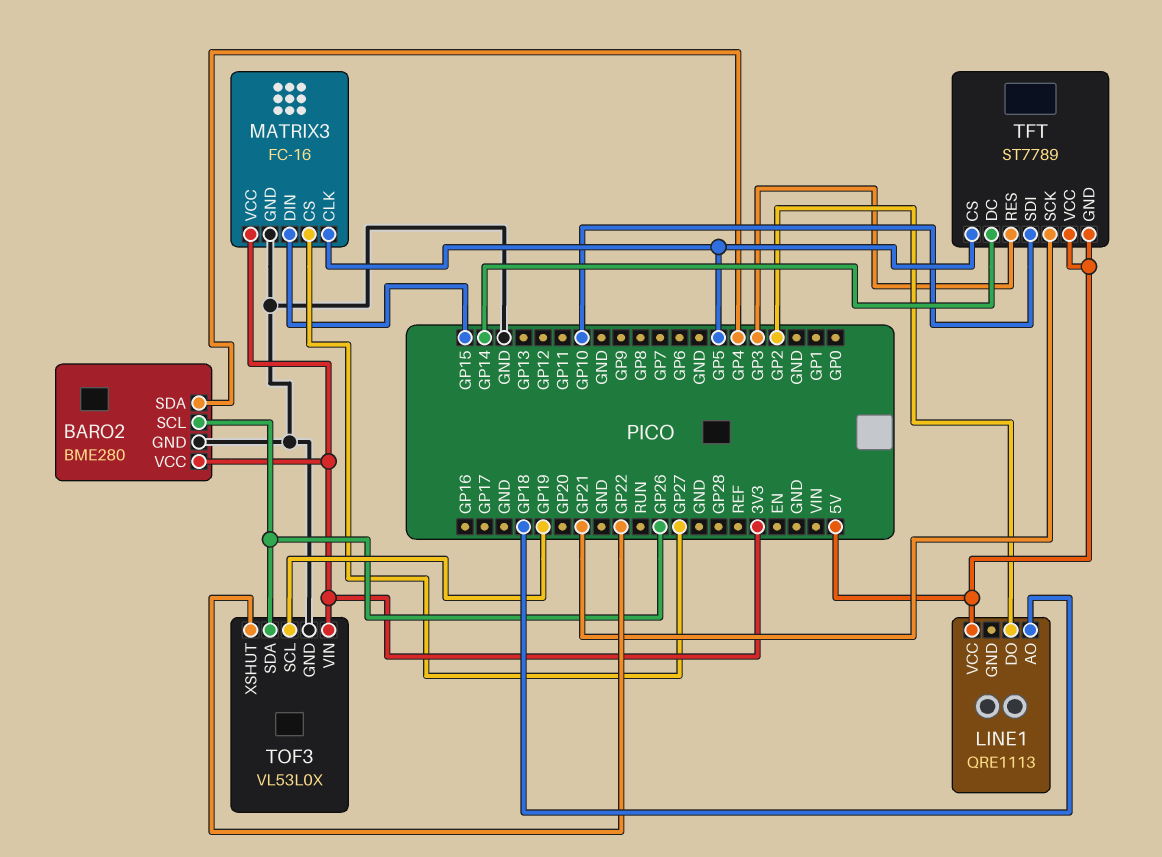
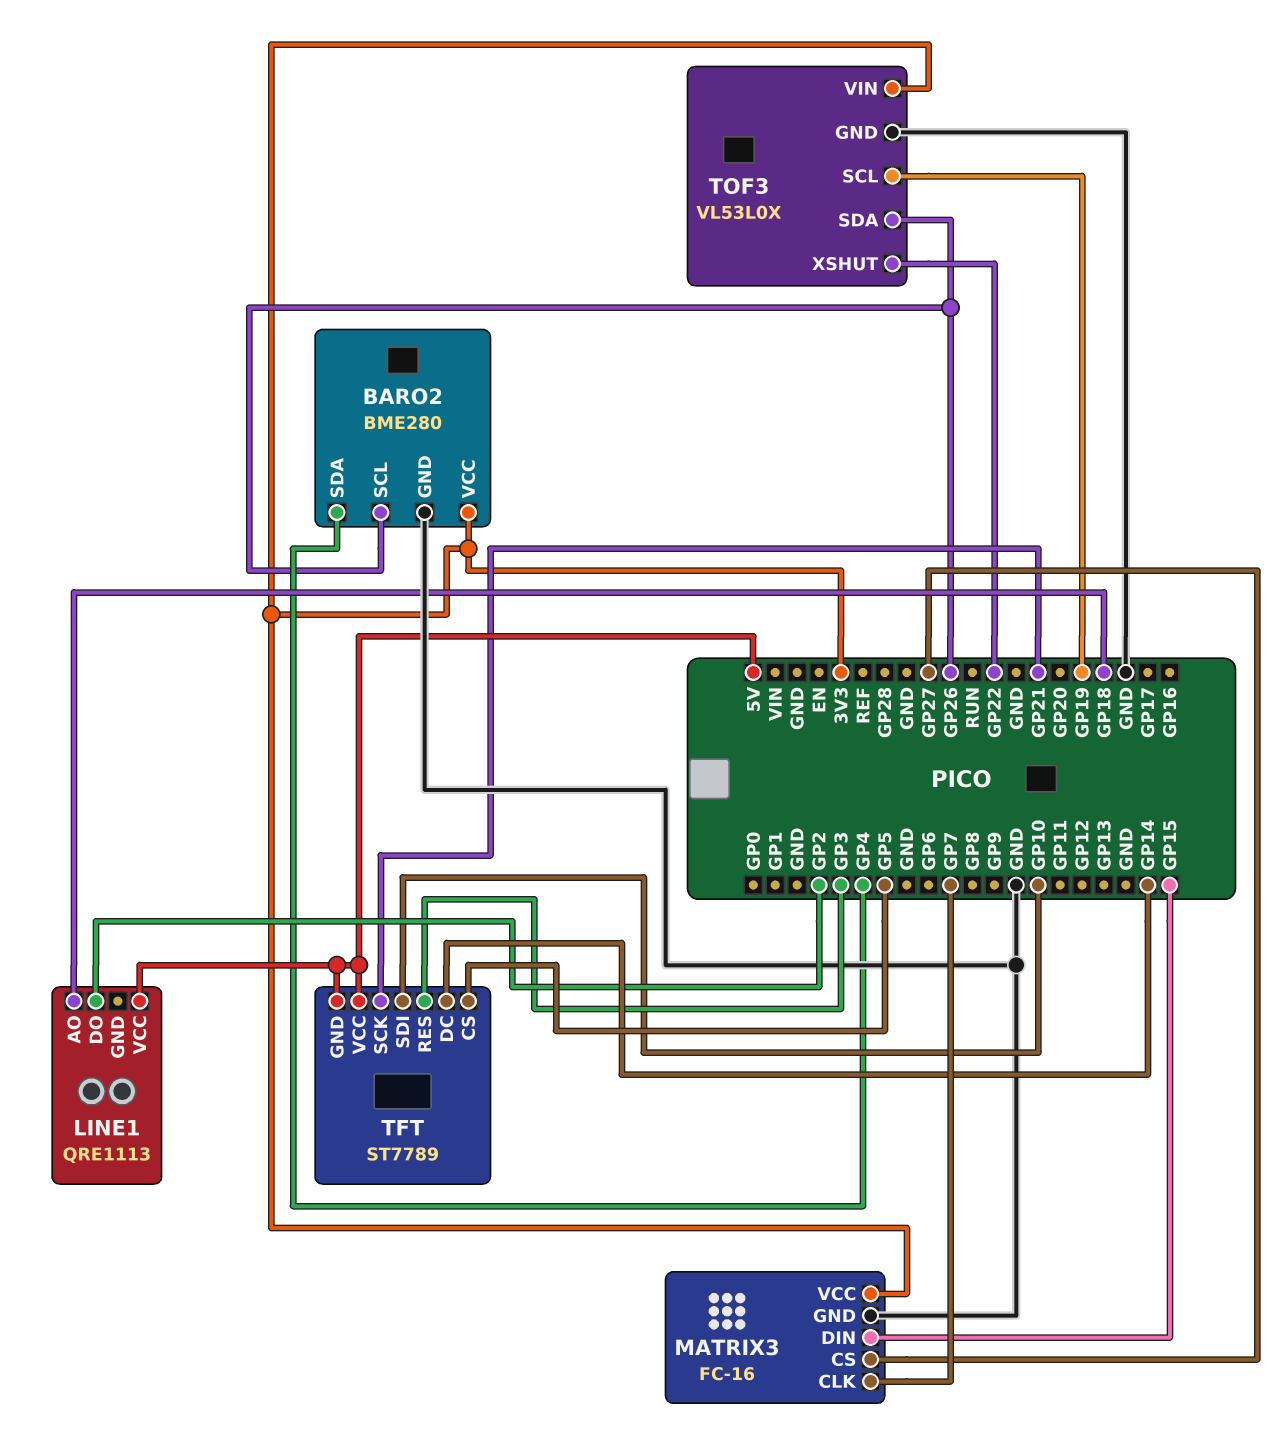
MATRIX3 pin CLK: GP5 -> GP7

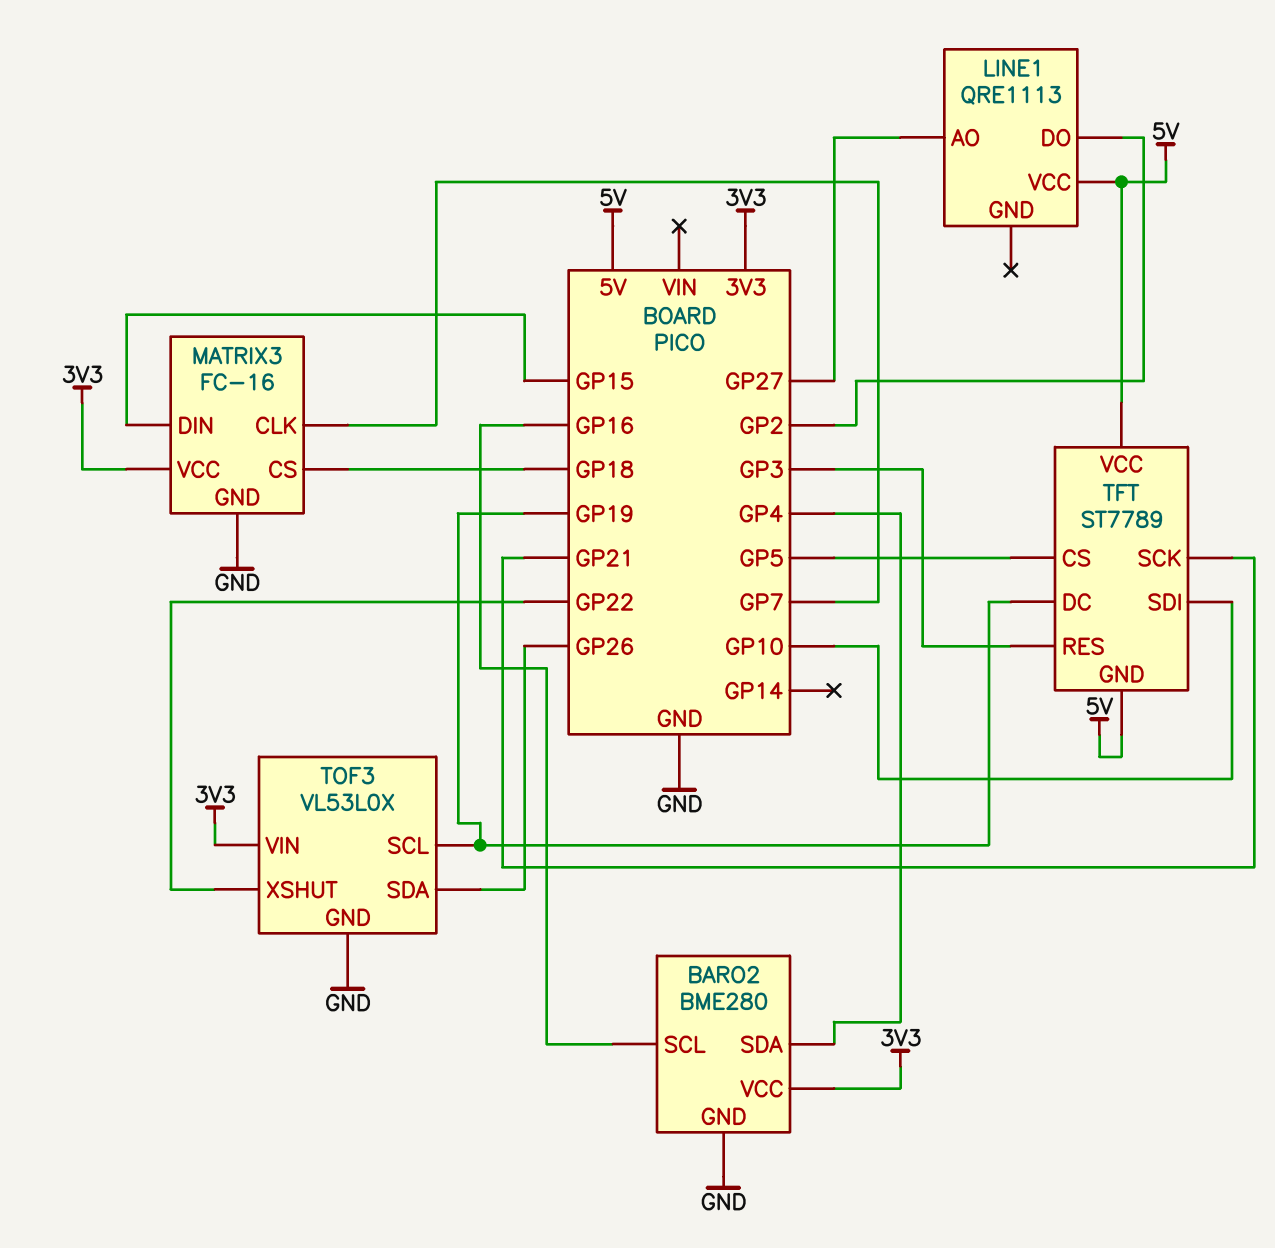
BARO2 pin SCL: GP26 -> GP16
LINE1 pin AO: GP18 -> GP27
MATRIX3 pin CS: GP27 -> GP18
TFT pin DC: GP14 -> GP19

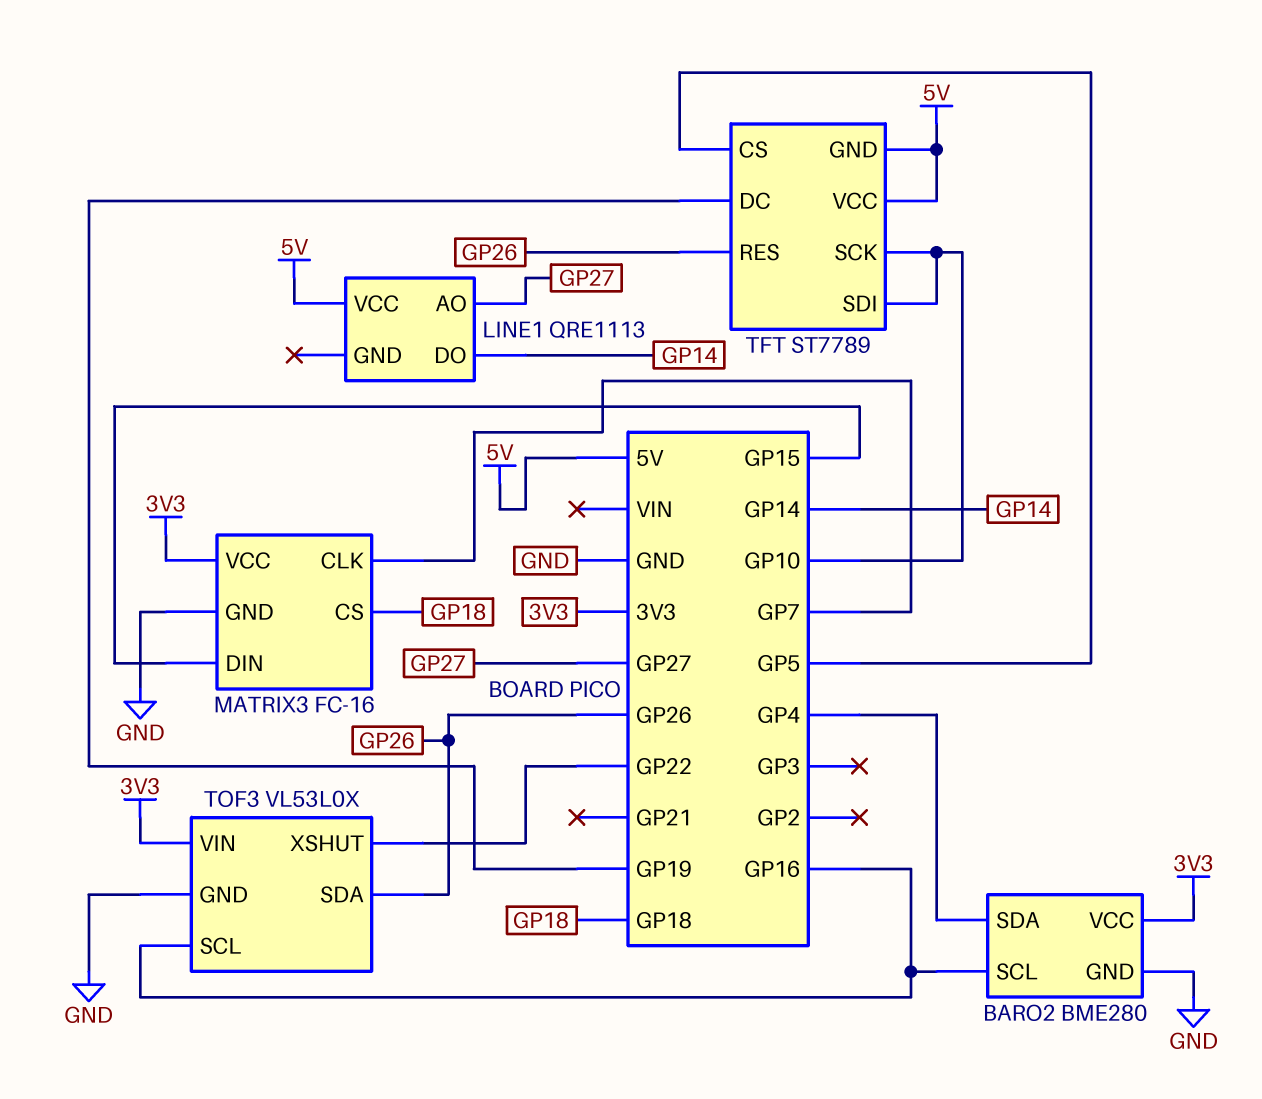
LINE1 pin DO: GP2 -> GP14
TFT pin RES: GP3 -> GP26
TFT pin SCK: GP21 -> GP10
TOF3 pin SCL: GP19 -> GP16

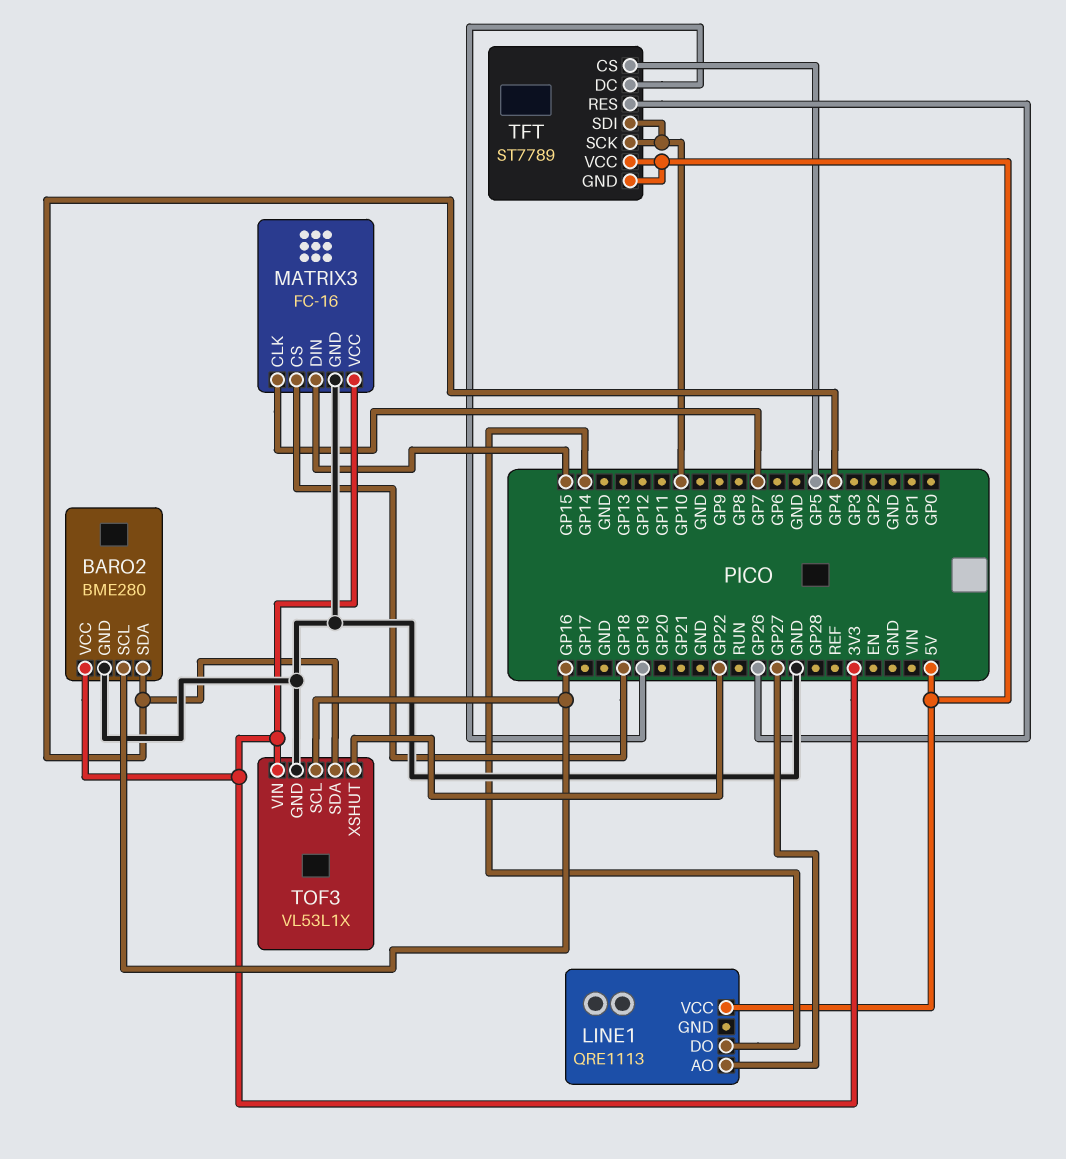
TOF3: VL53L0X -> VL53L1X
TOF3 pin SDA: GP26 -> GP4

